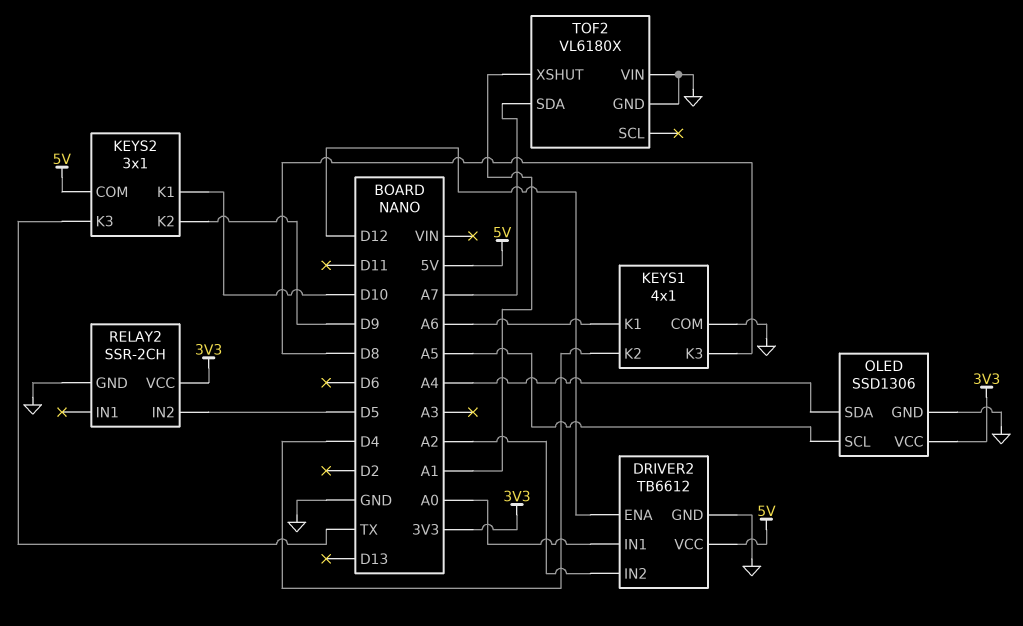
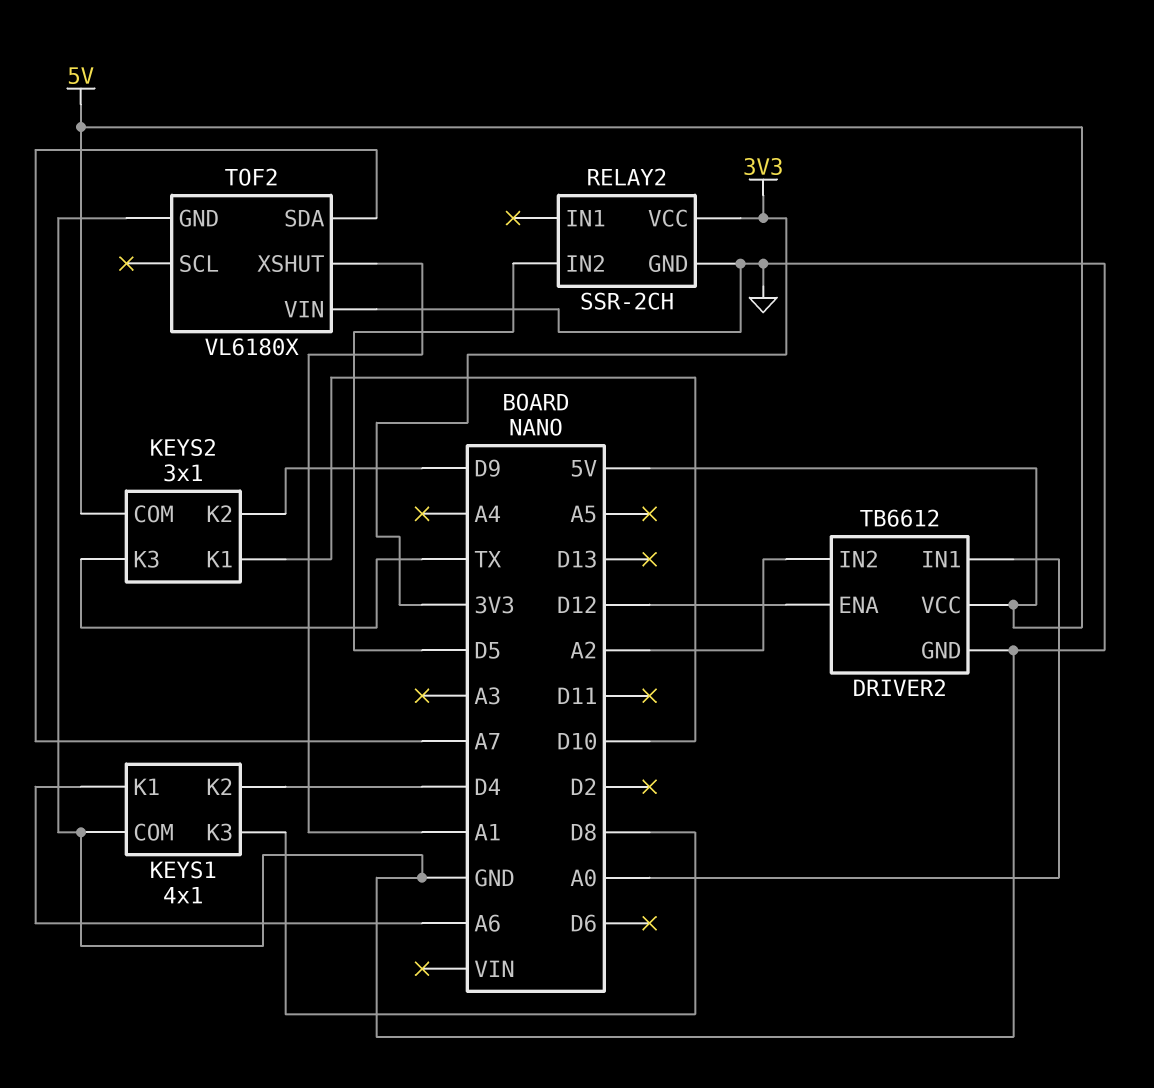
OLED: SSD1306 -> none
OLED pin GND: GND -> none
OLED pin SCL: A5 -> none
OLED pin SDA: A4 -> none
OLED pin VCC: 3V3 -> none

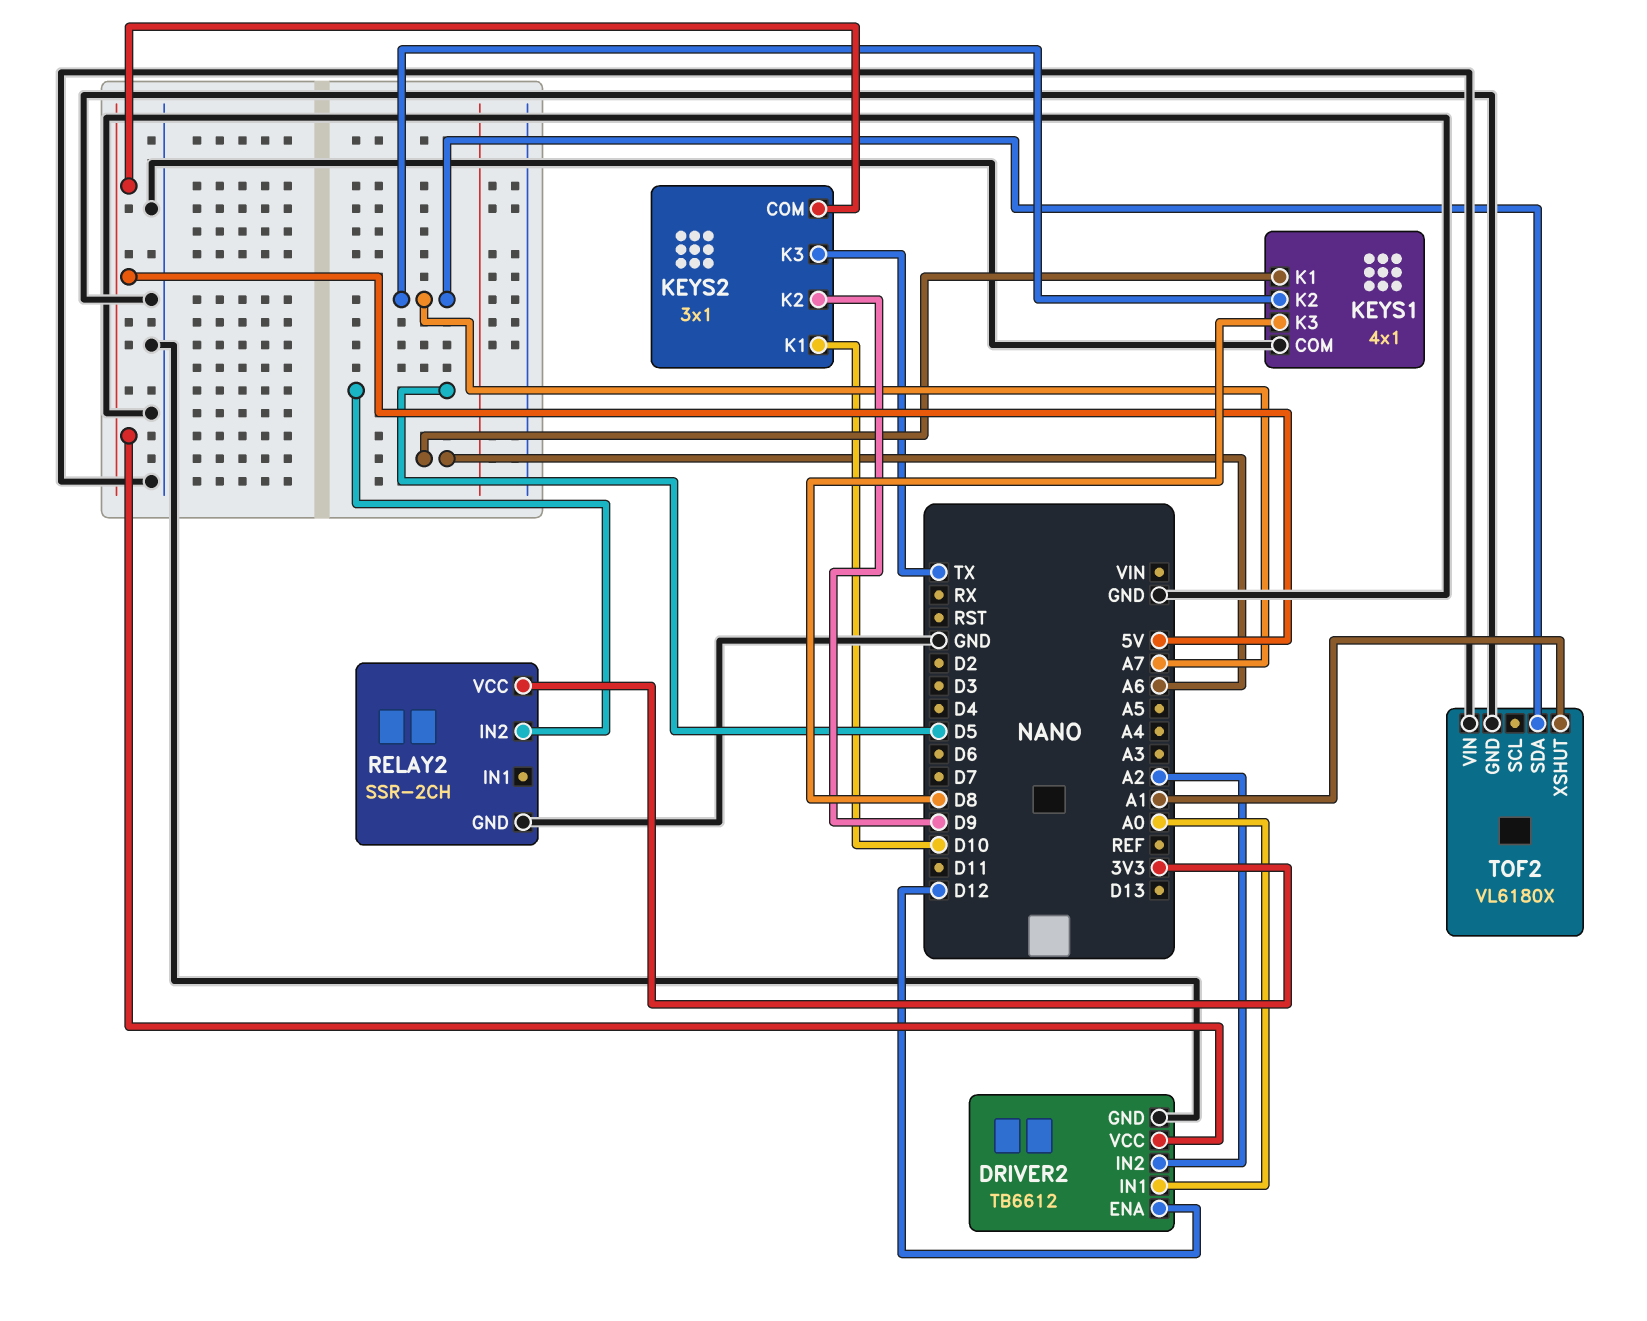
KEYS1 pin K2: D4 -> A7

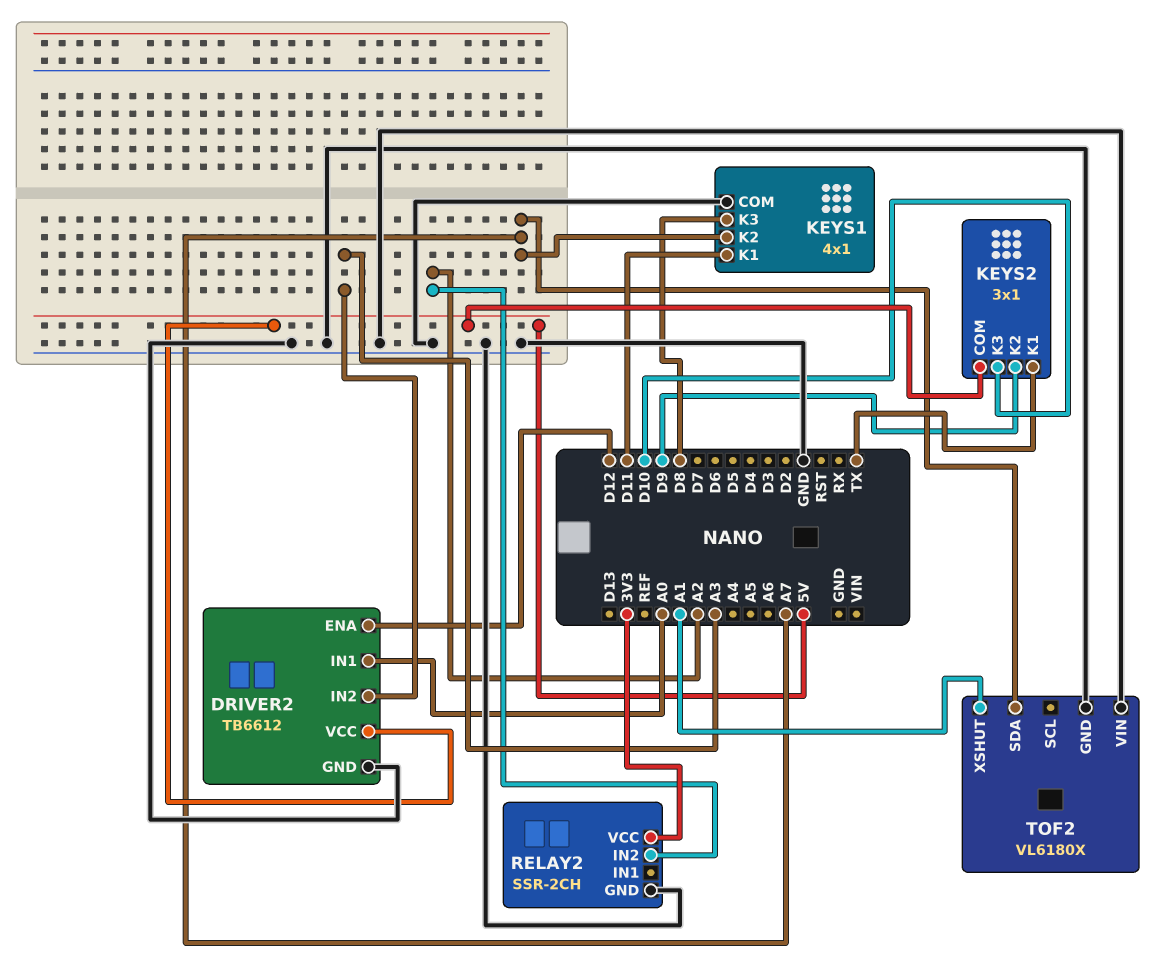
DRIVER2 pin IN2: A2 -> A3
KEYS1 pin K1: A6 -> D11
KEYS2 pin K1: D10 -> TX
KEYS2 pin K3: TX -> D10
RELAY2 pin IN2: D5 -> A2

